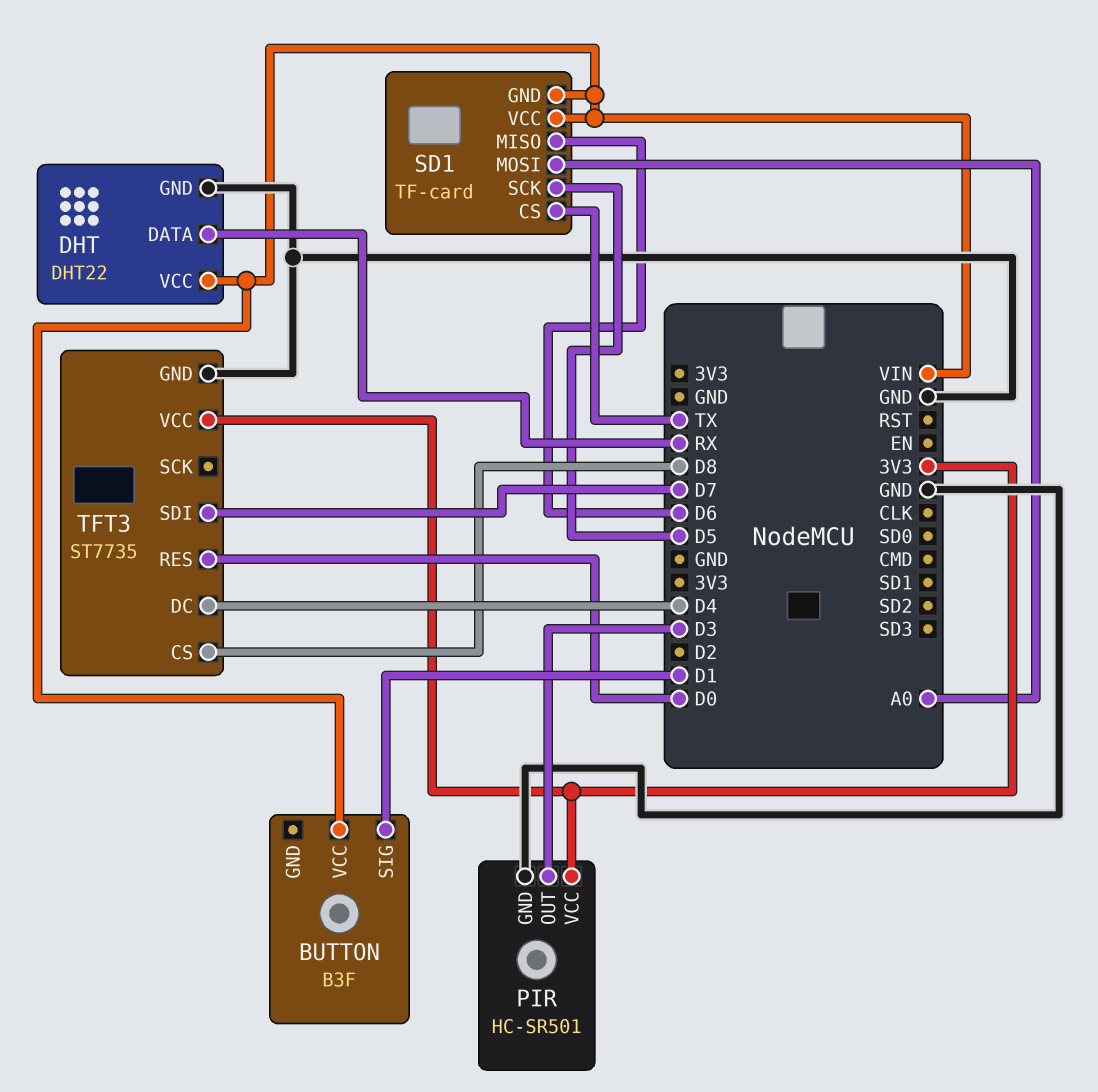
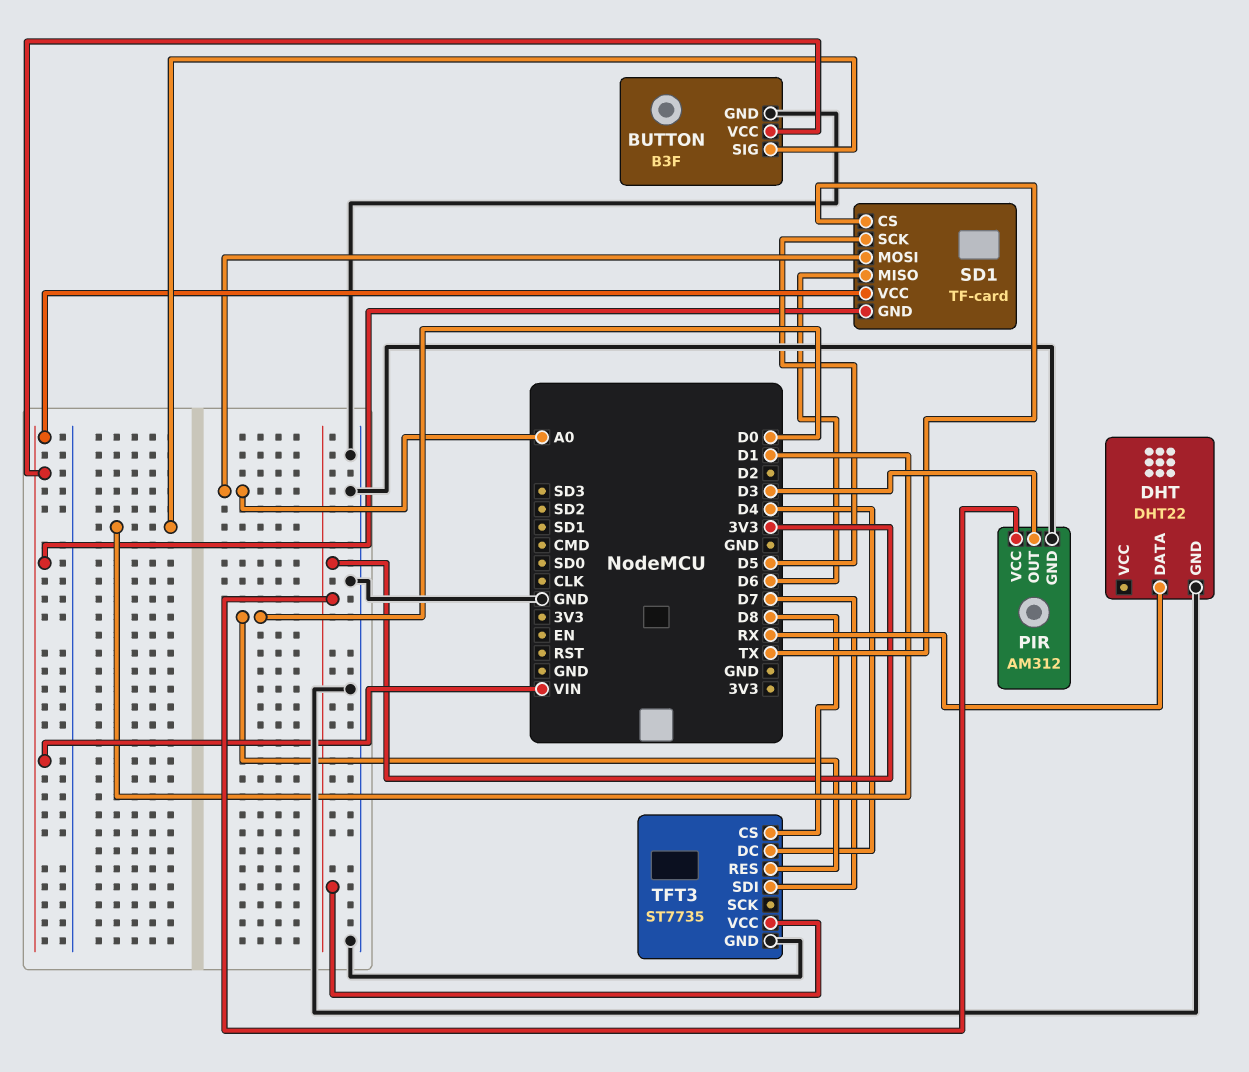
BUTTON pin GND: none -> GND
DHT pin VCC: VIN -> none
PIR: HC-SR501 -> AM312

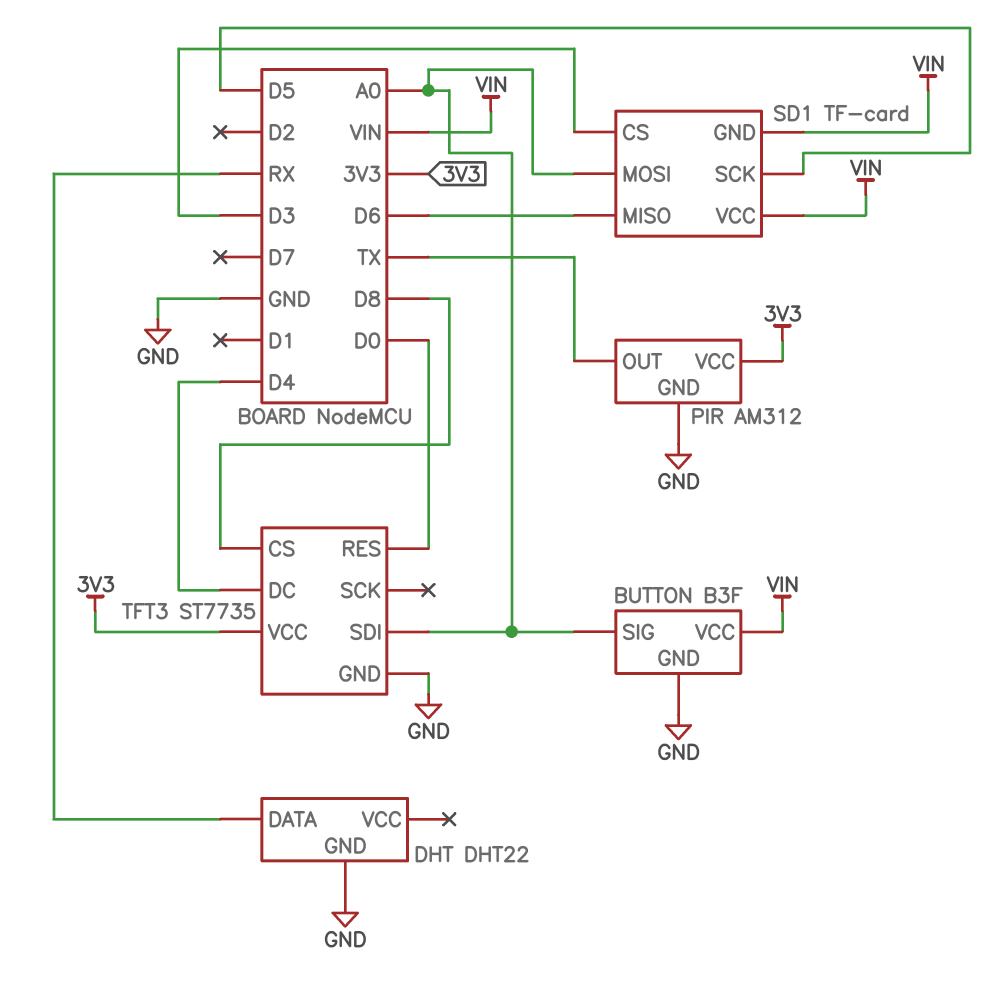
BUTTON pin SIG: D1 -> A0
PIR pin OUT: D3 -> TX
SD1 pin CS: TX -> D3
TFT3 pin SDI: D7 -> A0

